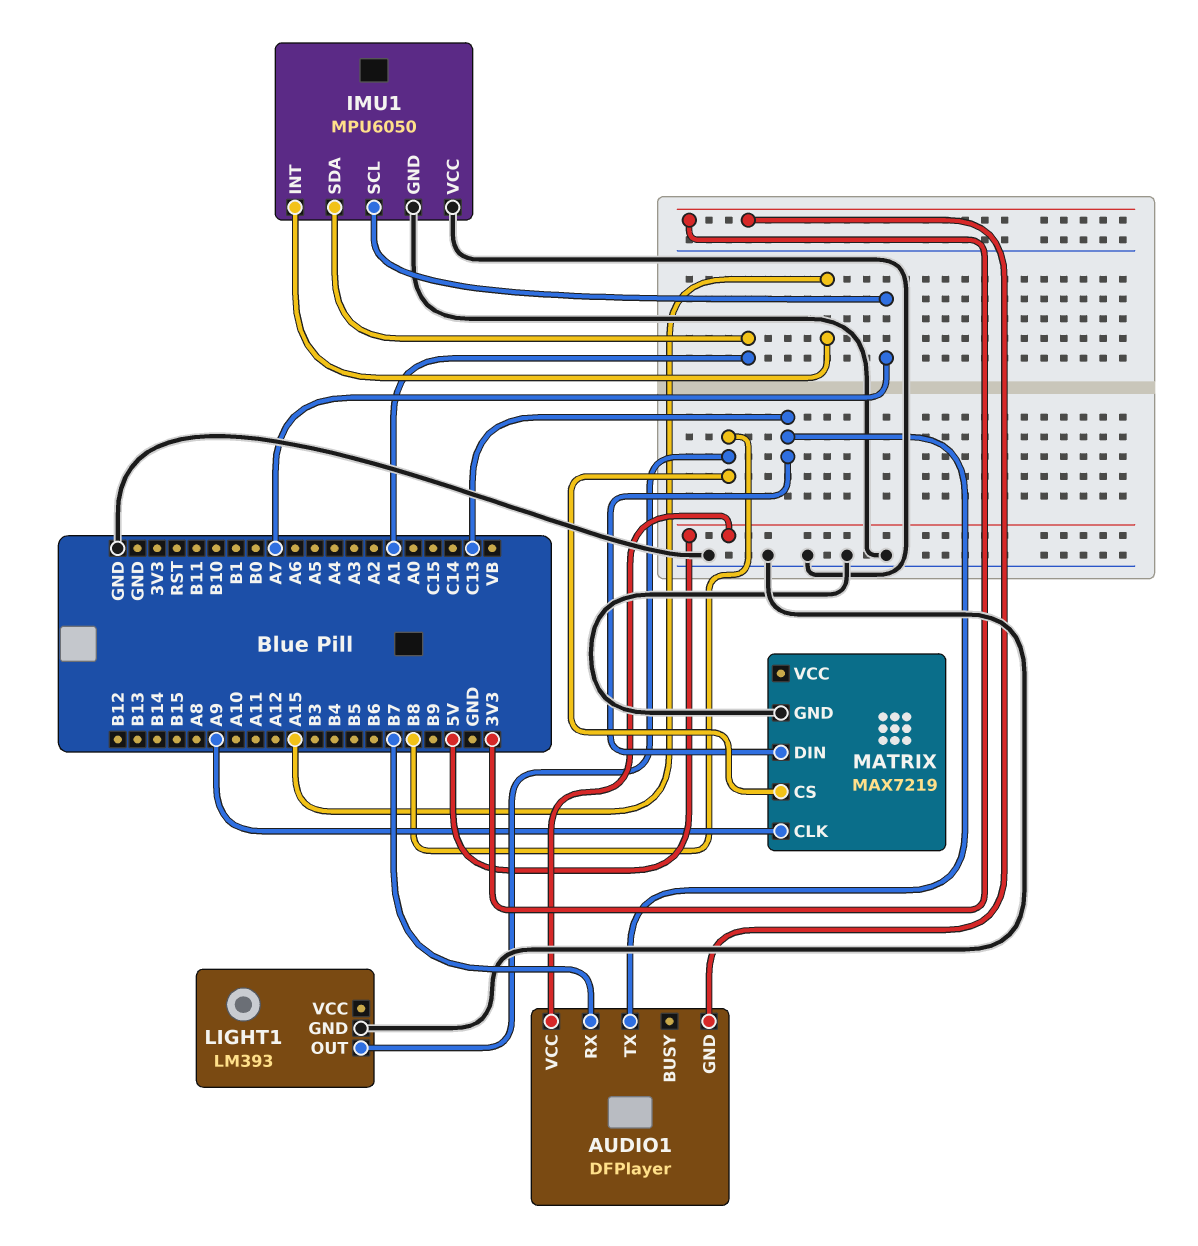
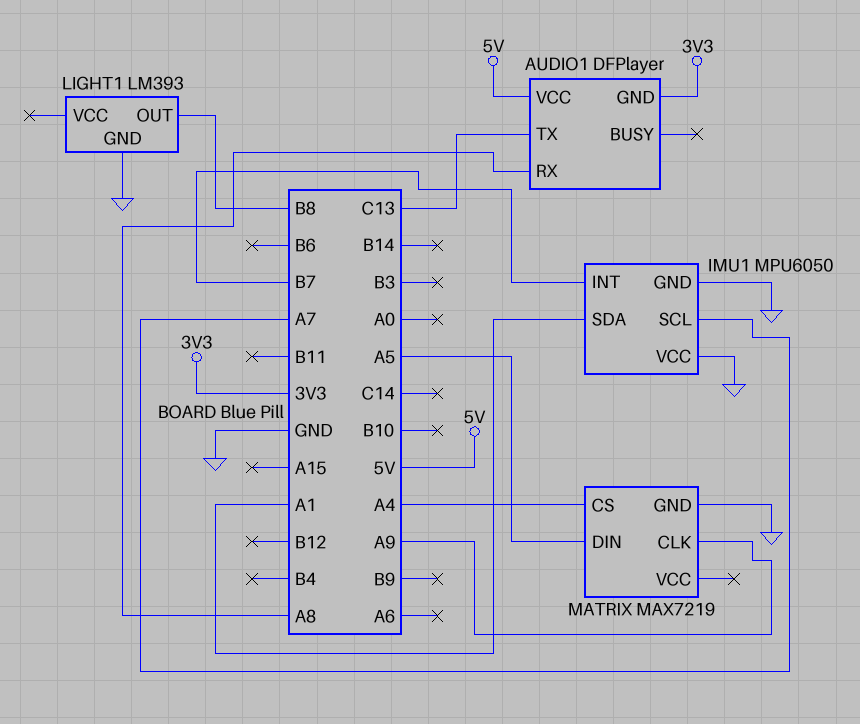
AUDIO1 pin RX: B7 -> A8
IMU1 pin INT: A15 -> B7
MATRIX pin CS: B8 -> A4
MATRIX pin DIN: C13 -> A5

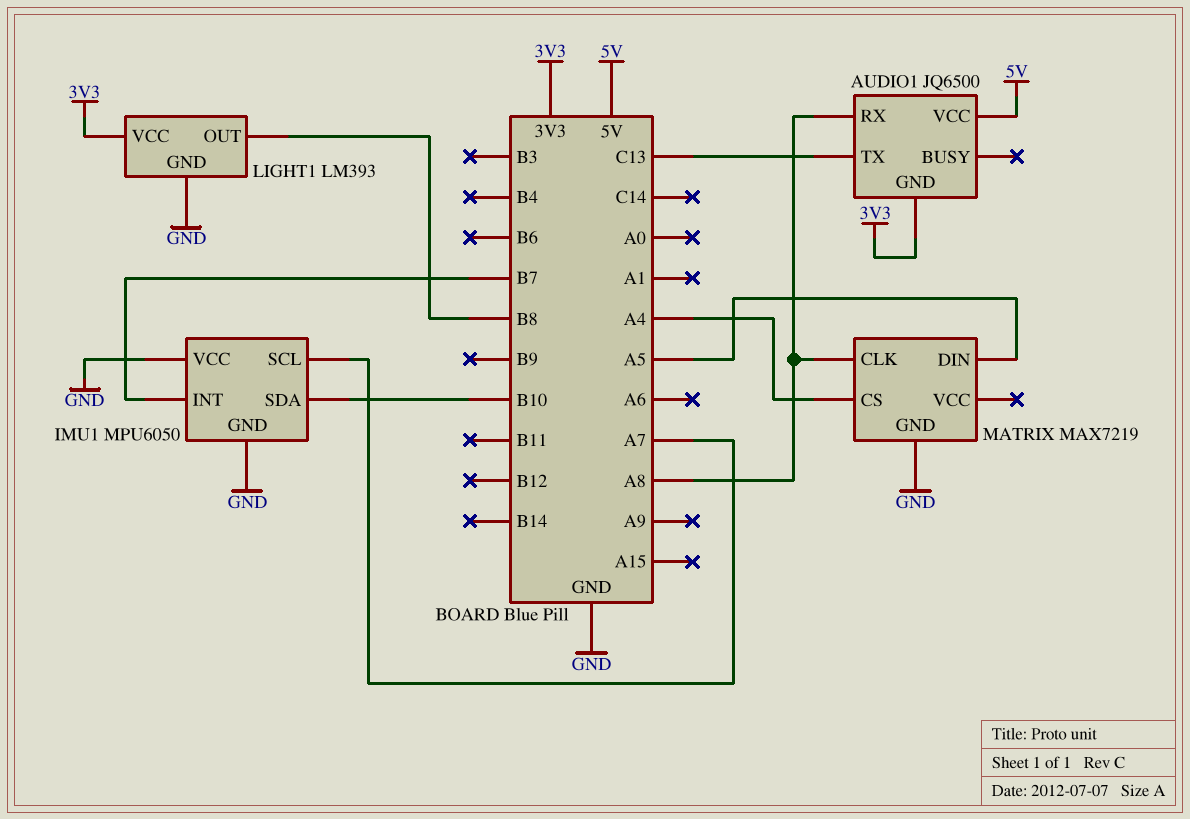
AUDIO1: DFPlayer -> JQ6500
IMU1 pin SDA: A1 -> B10
LIGHT1 pin VCC: none -> 3V3
MATRIX pin CLK: A9 -> A8

